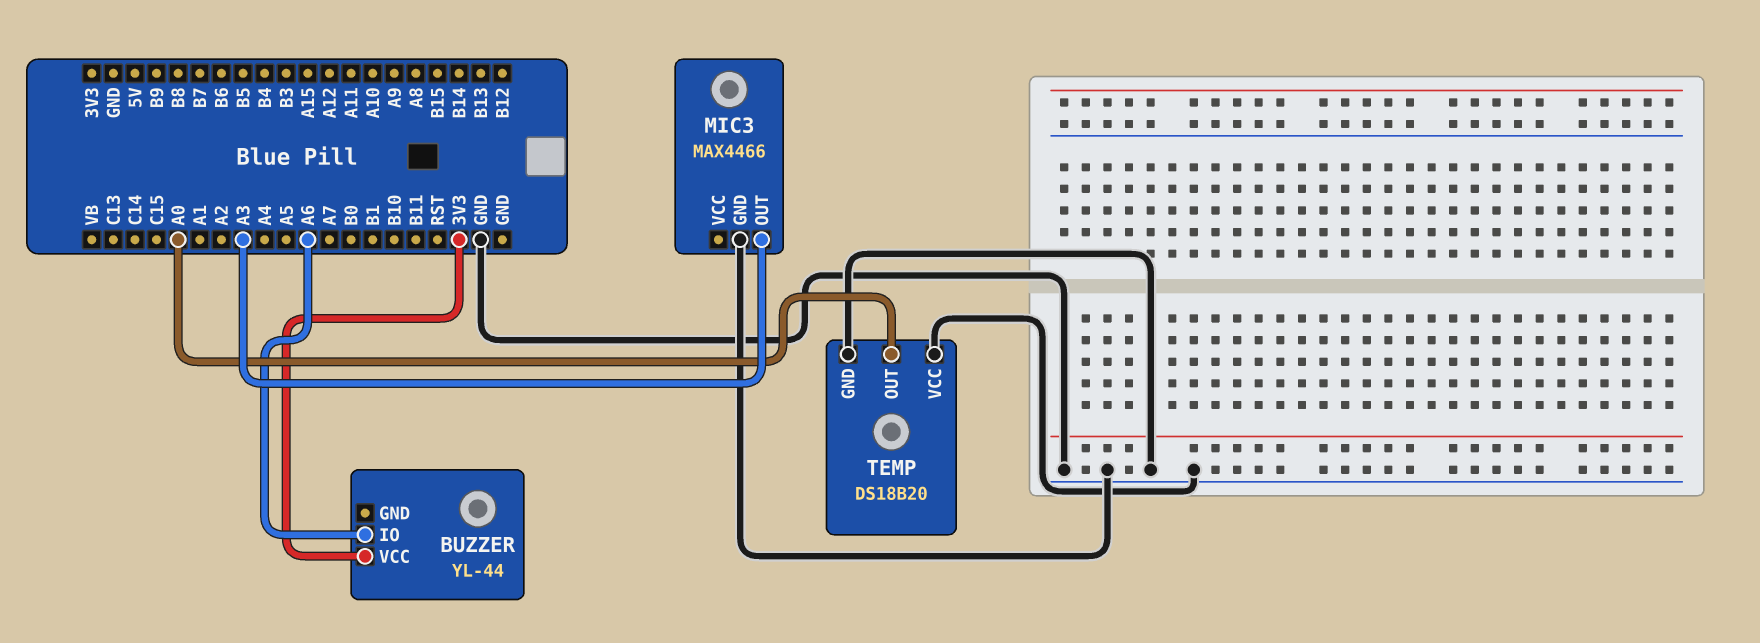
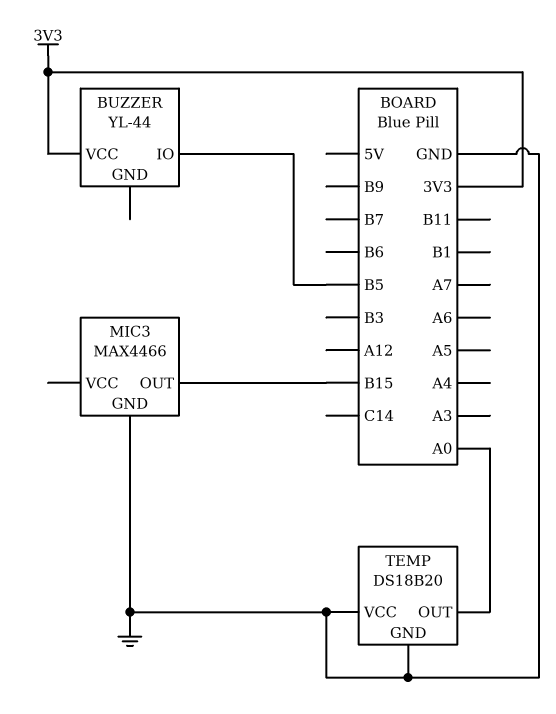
BUZZER pin IO: A6 -> B5
MIC3 pin OUT: A3 -> B15

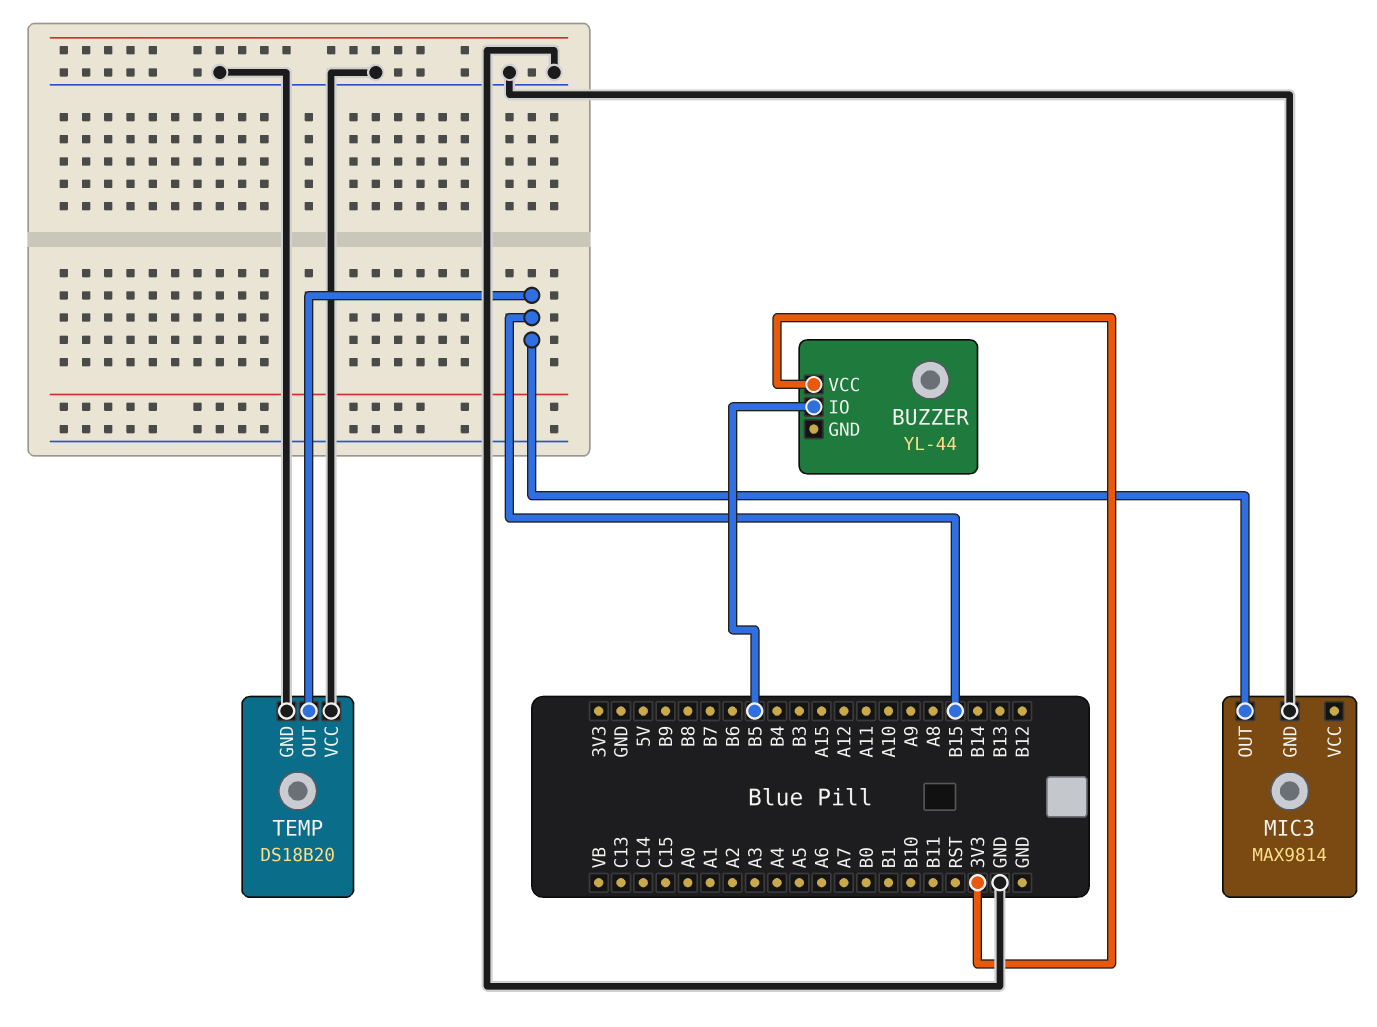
MIC3: MAX4466 -> MAX9814
TEMP pin OUT: A0 -> B15

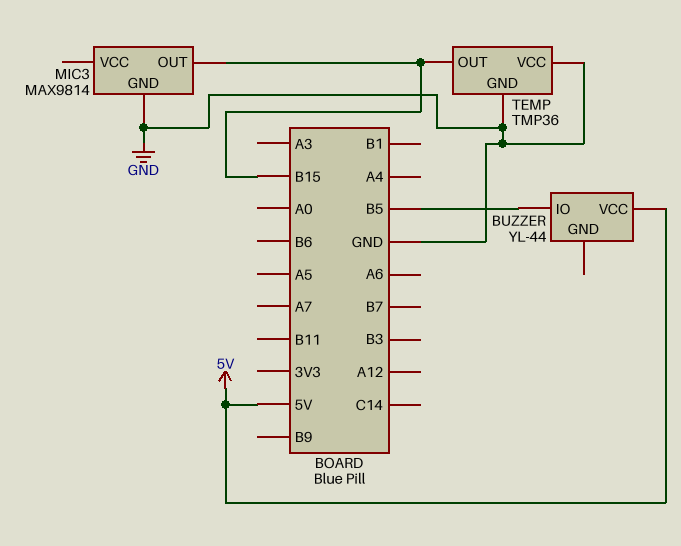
BUZZER pin VCC: 3V3 -> 5V
TEMP: DS18B20 -> TMP36

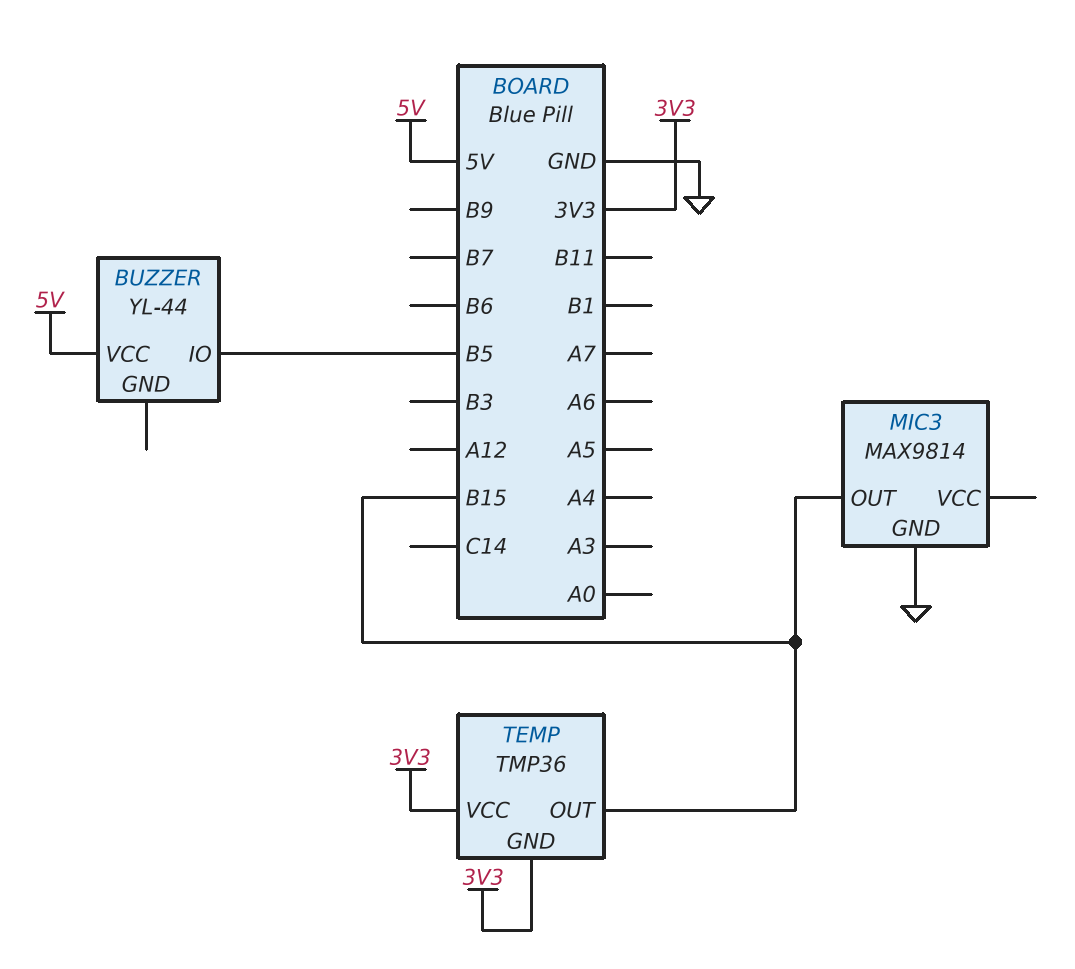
TEMP pin GND: GND -> 3V3
TEMP pin VCC: GND -> 3V3

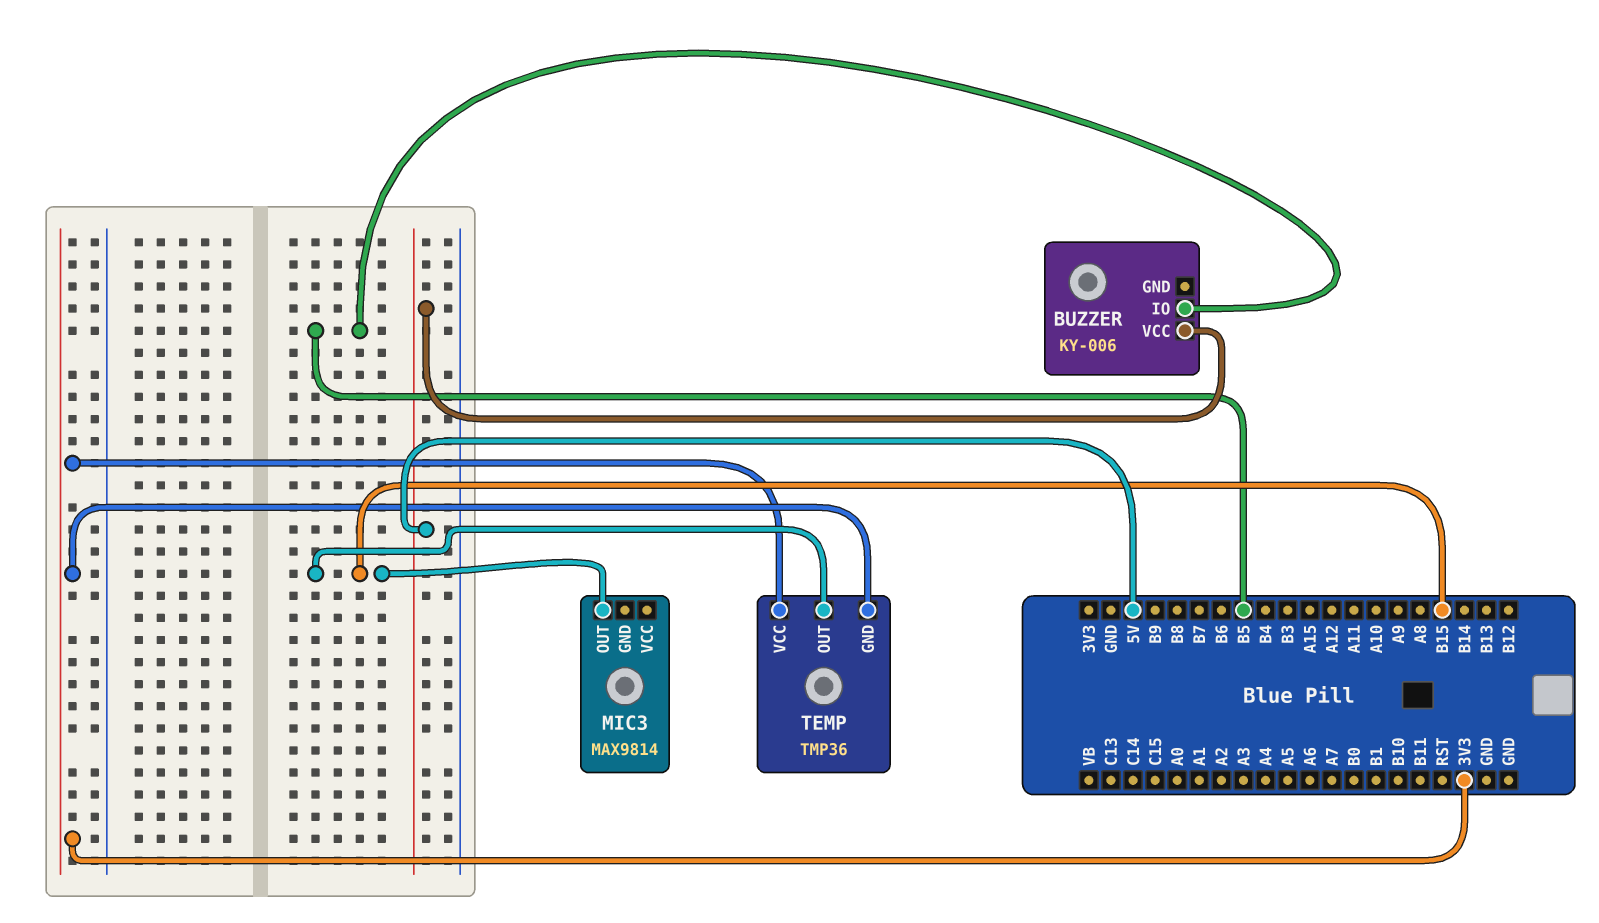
BUZZER: YL-44 -> KY-006
MIC3 pin GND: GND -> none

